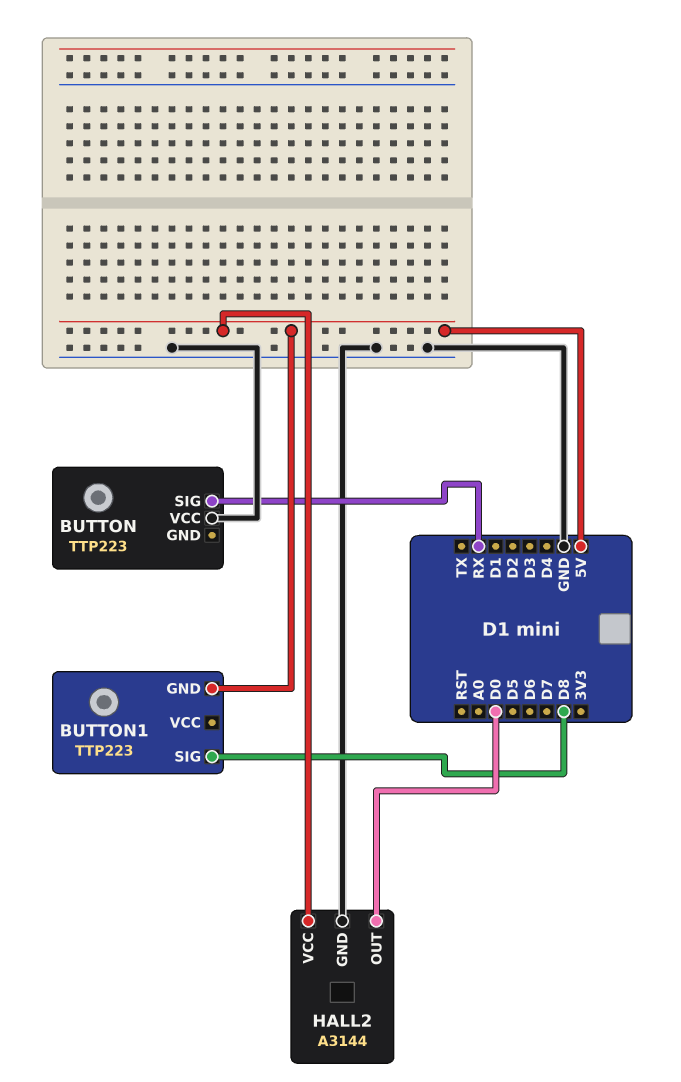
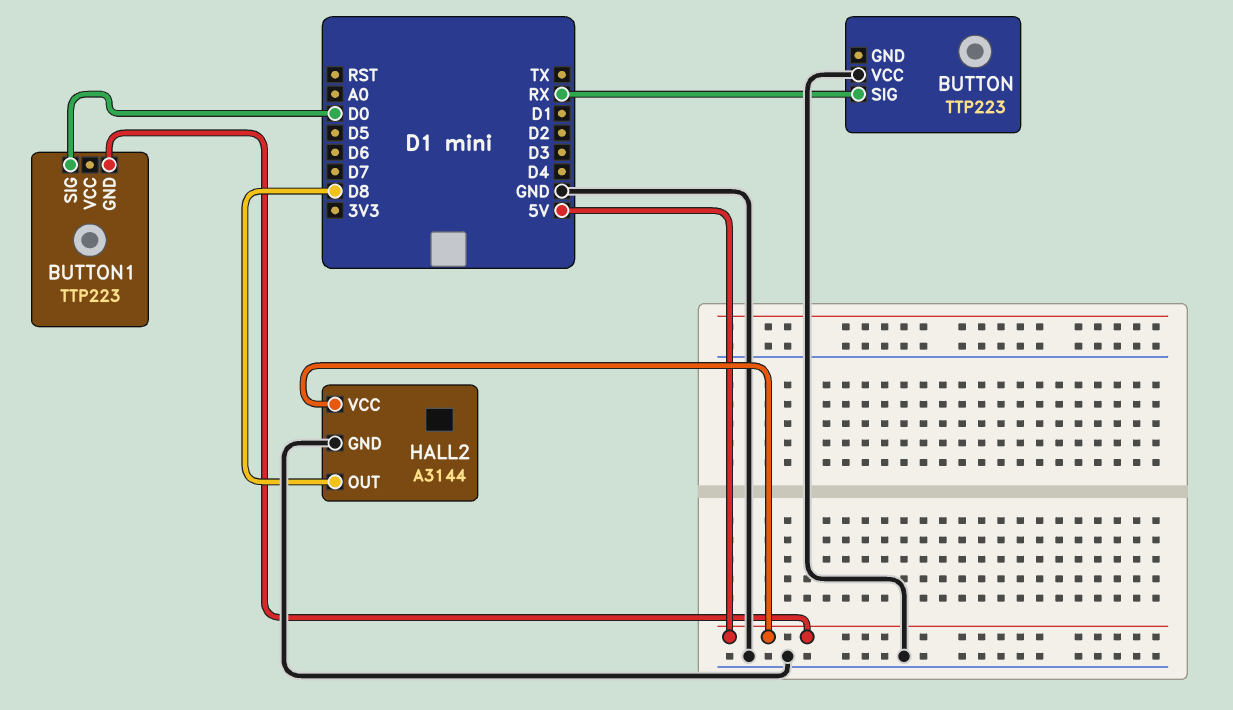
BUTTON1 pin SIG: D8 -> D0
HALL2 pin OUT: D0 -> D8

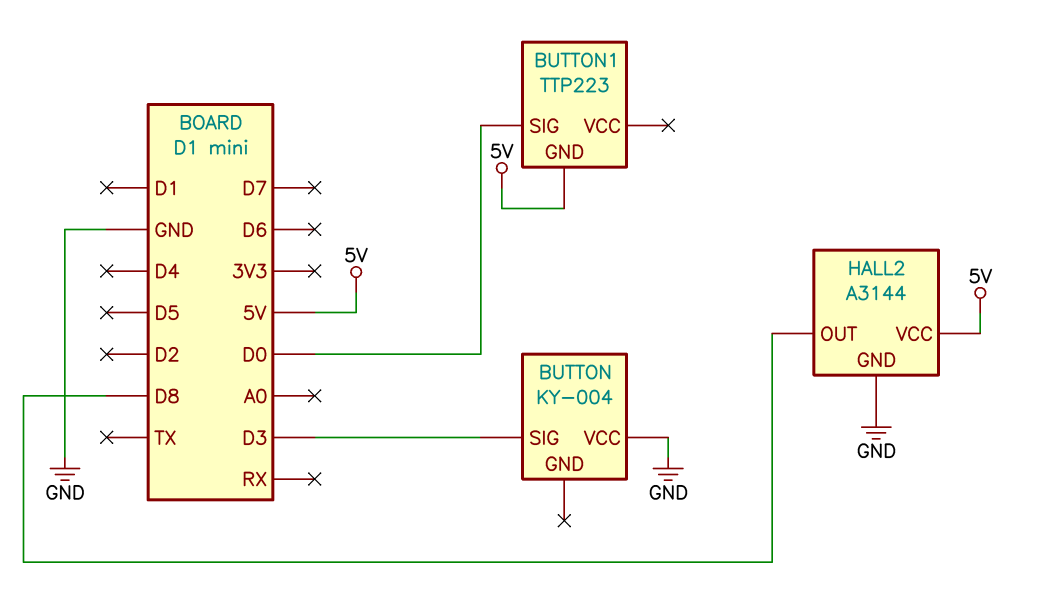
BUTTON: TTP223 -> KY-004
BUTTON pin SIG: RX -> D3

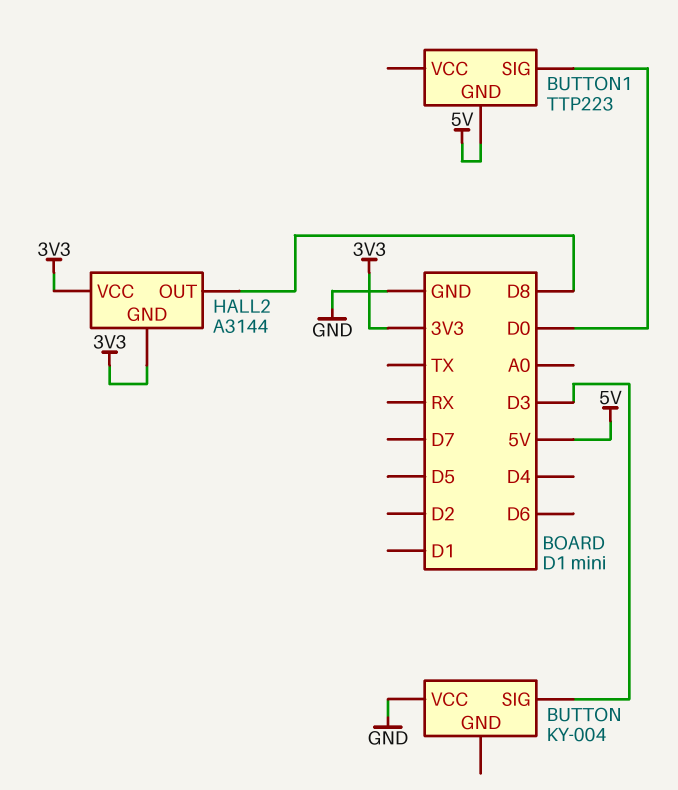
HALL2 pin GND: GND -> 3V3
HALL2 pin VCC: 5V -> 3V3

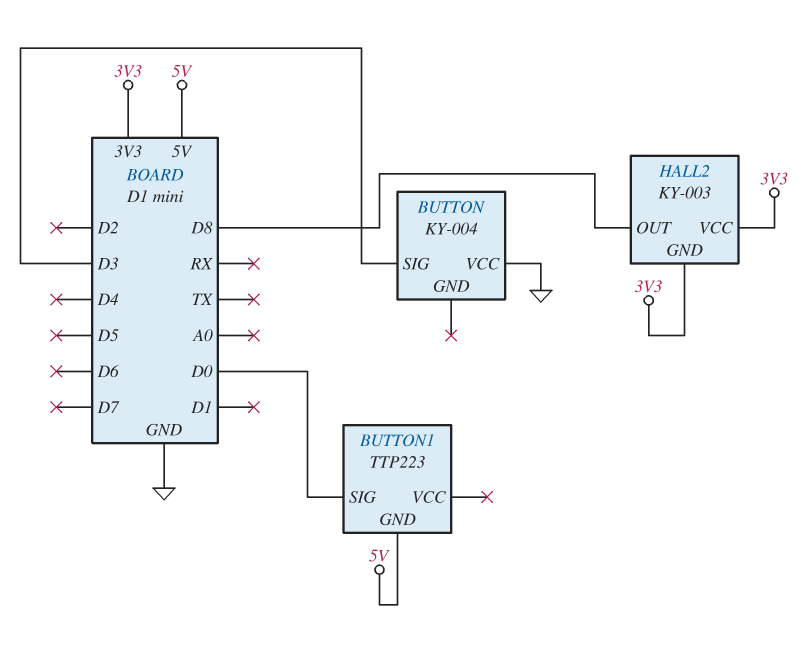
HALL2: A3144 -> KY-003

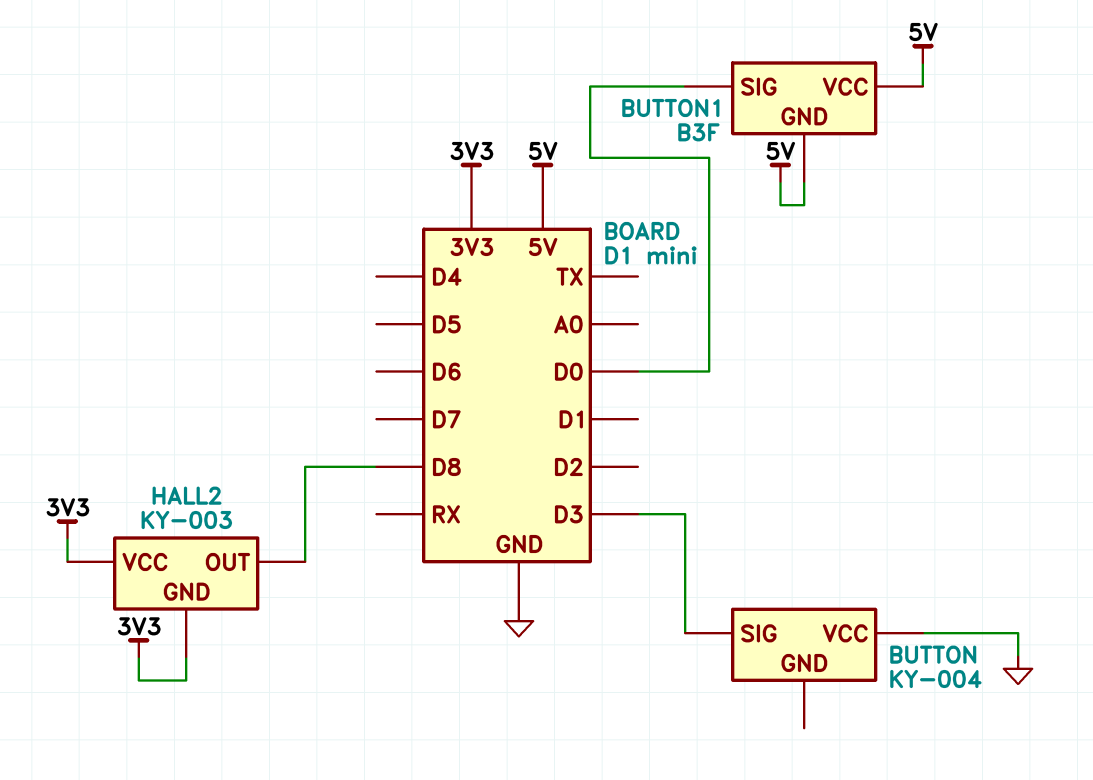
BUTTON1: TTP223 -> B3F
BUTTON1 pin VCC: none -> 5V

